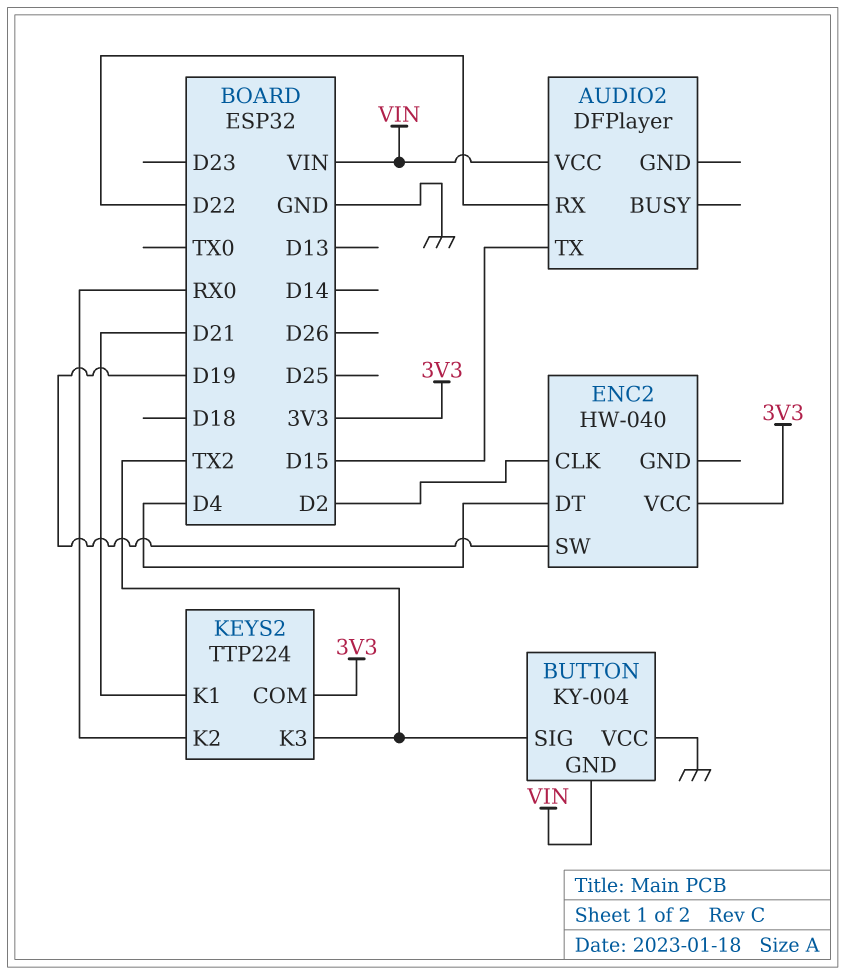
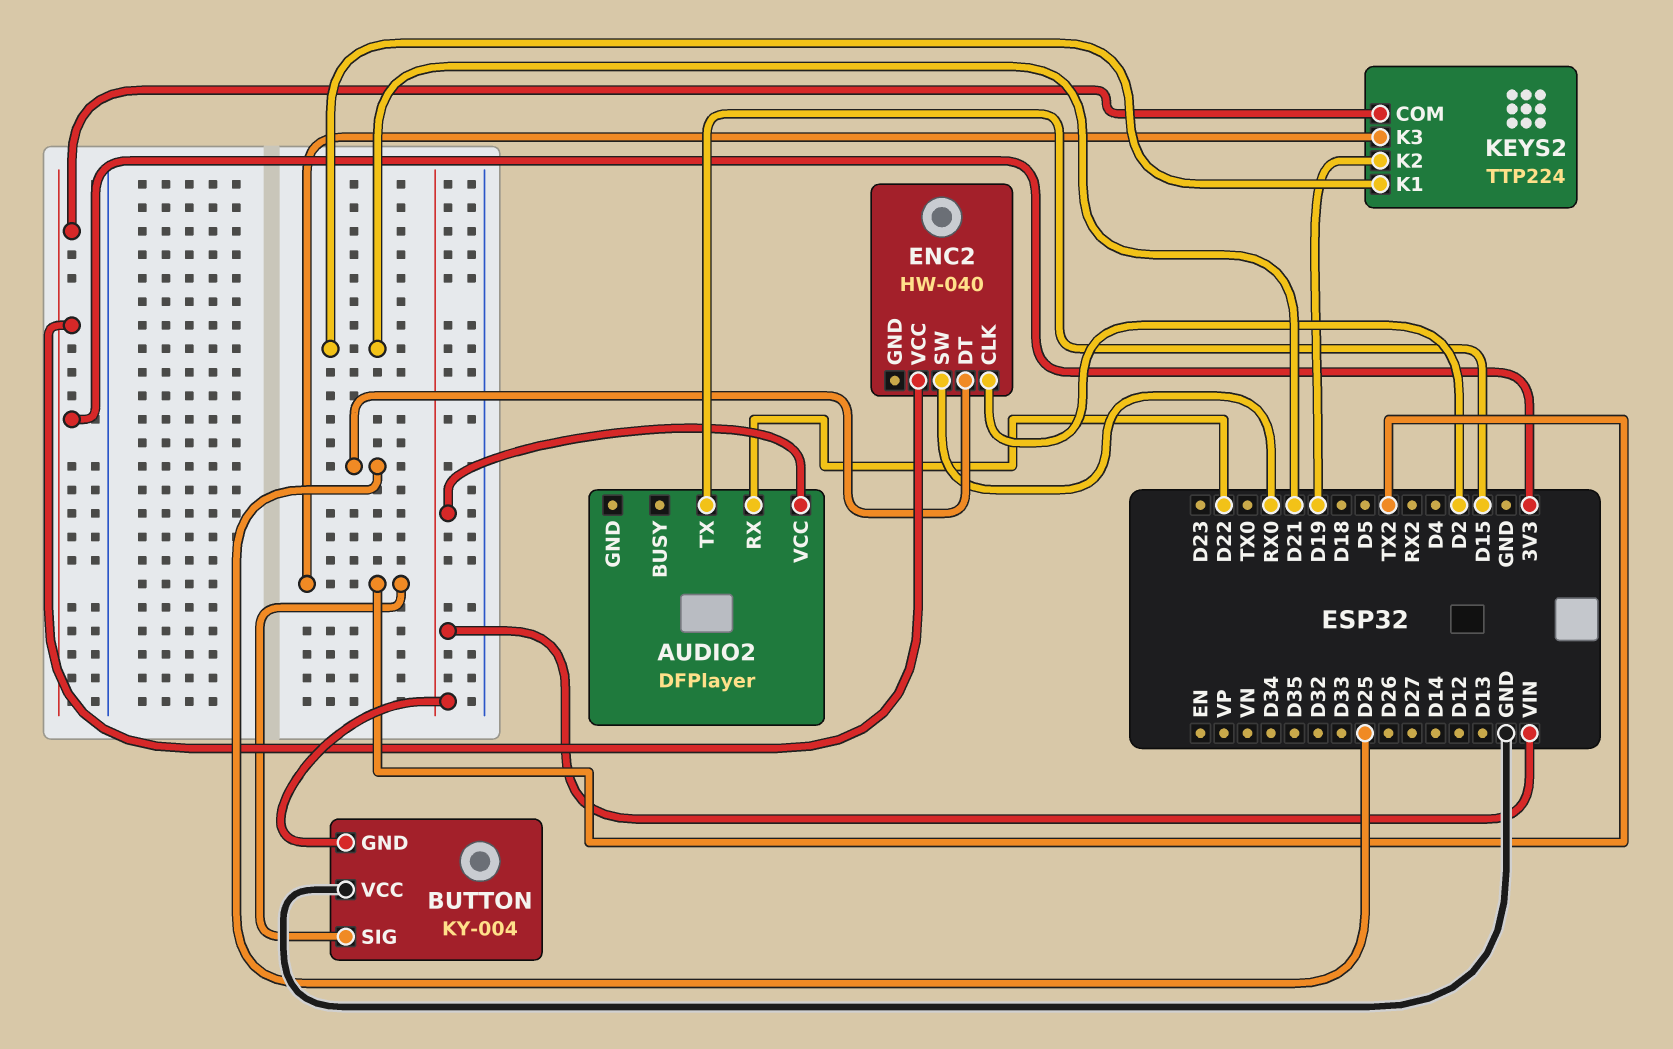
ENC2 pin DT: D4 -> D25
ENC2 pin SW: D19 -> RX0
KEYS2 pin K2: RX0 -> D19

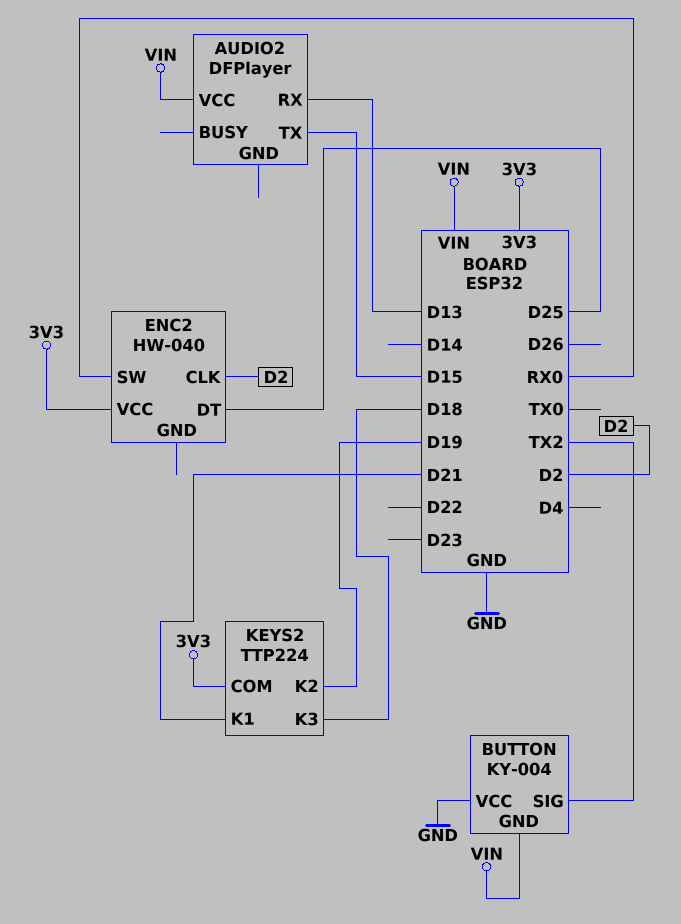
AUDIO2 pin RX: D22 -> D13
KEYS2 pin K3: TX2 -> D18

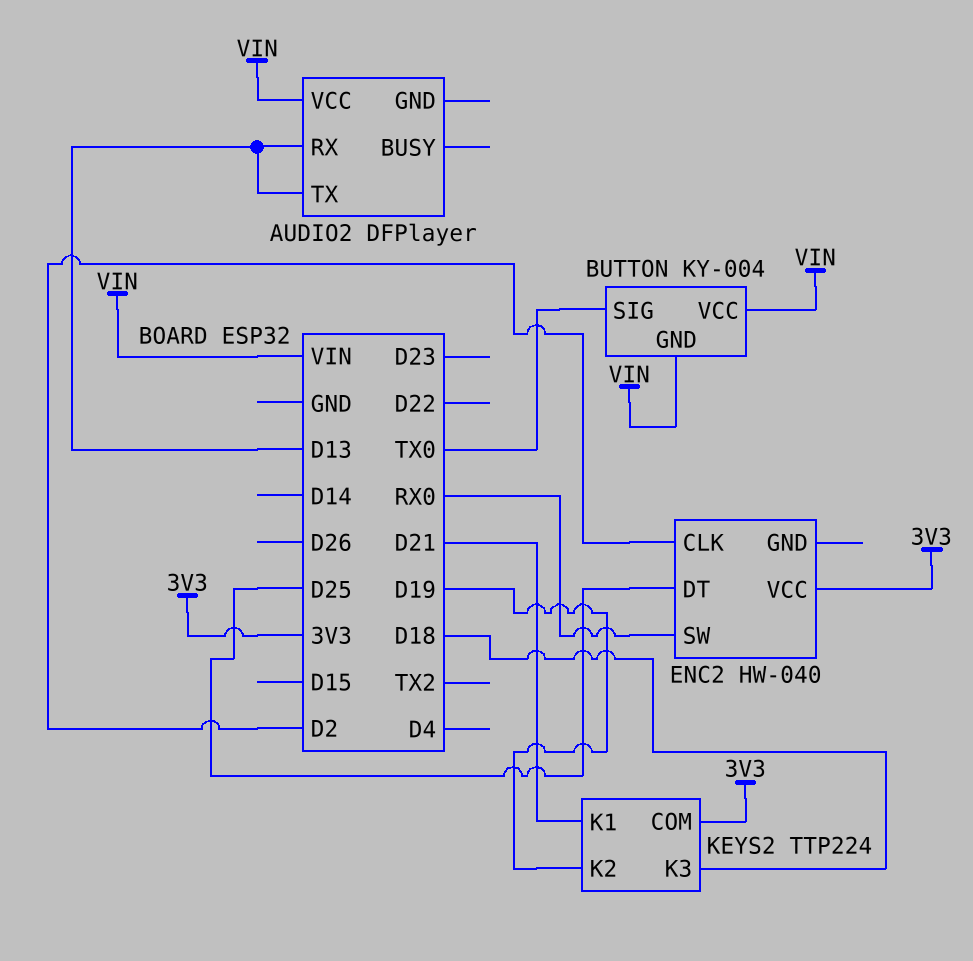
AUDIO2 pin TX: D15 -> D13
BUTTON pin SIG: TX2 -> TX0
BUTTON pin VCC: GND -> VIN

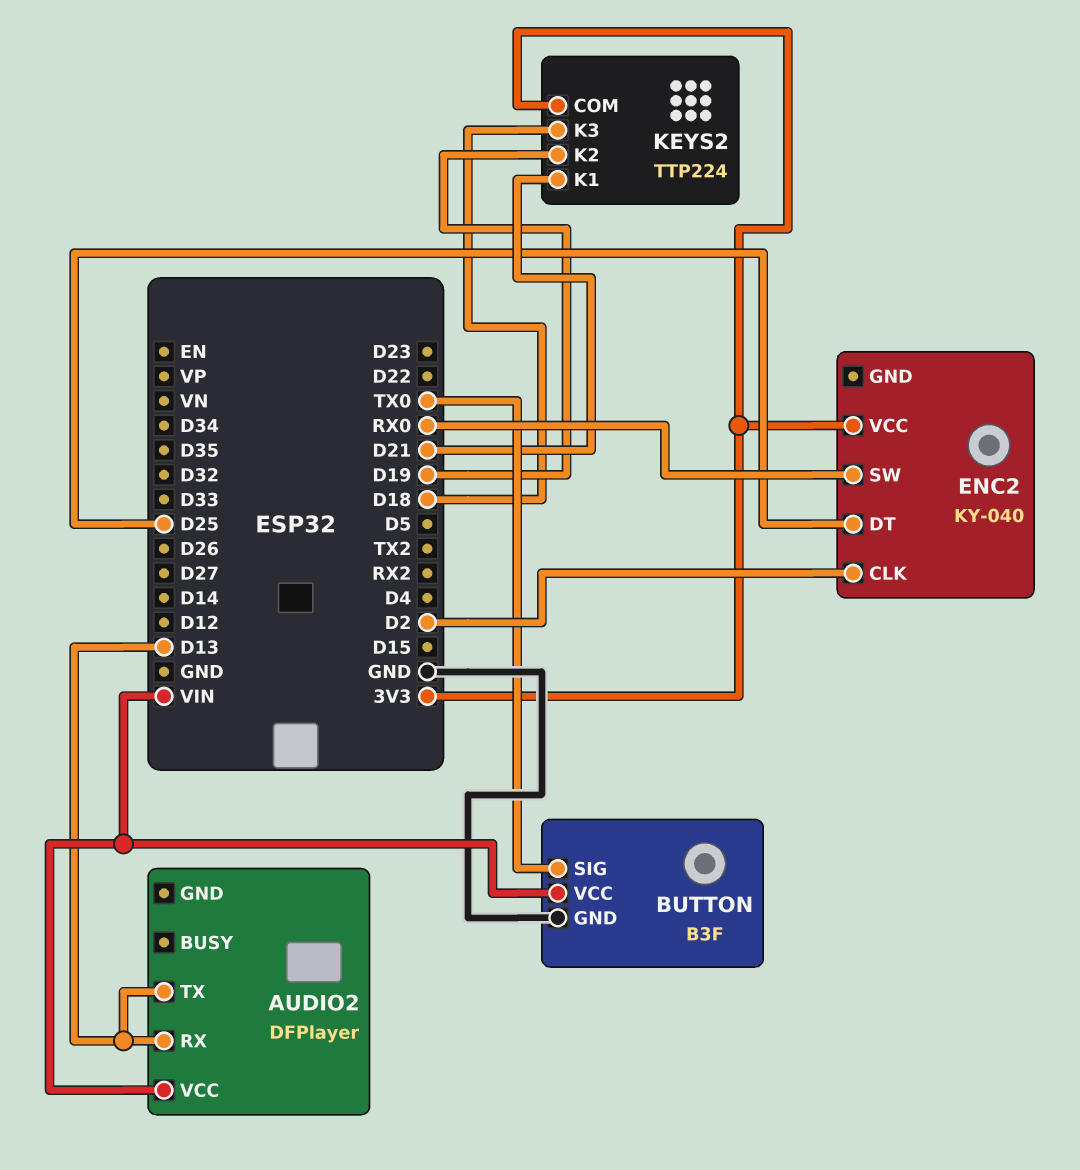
BUTTON: KY-004 -> B3F
BUTTON pin GND: VIN -> GND
ENC2: HW-040 -> KY-040

